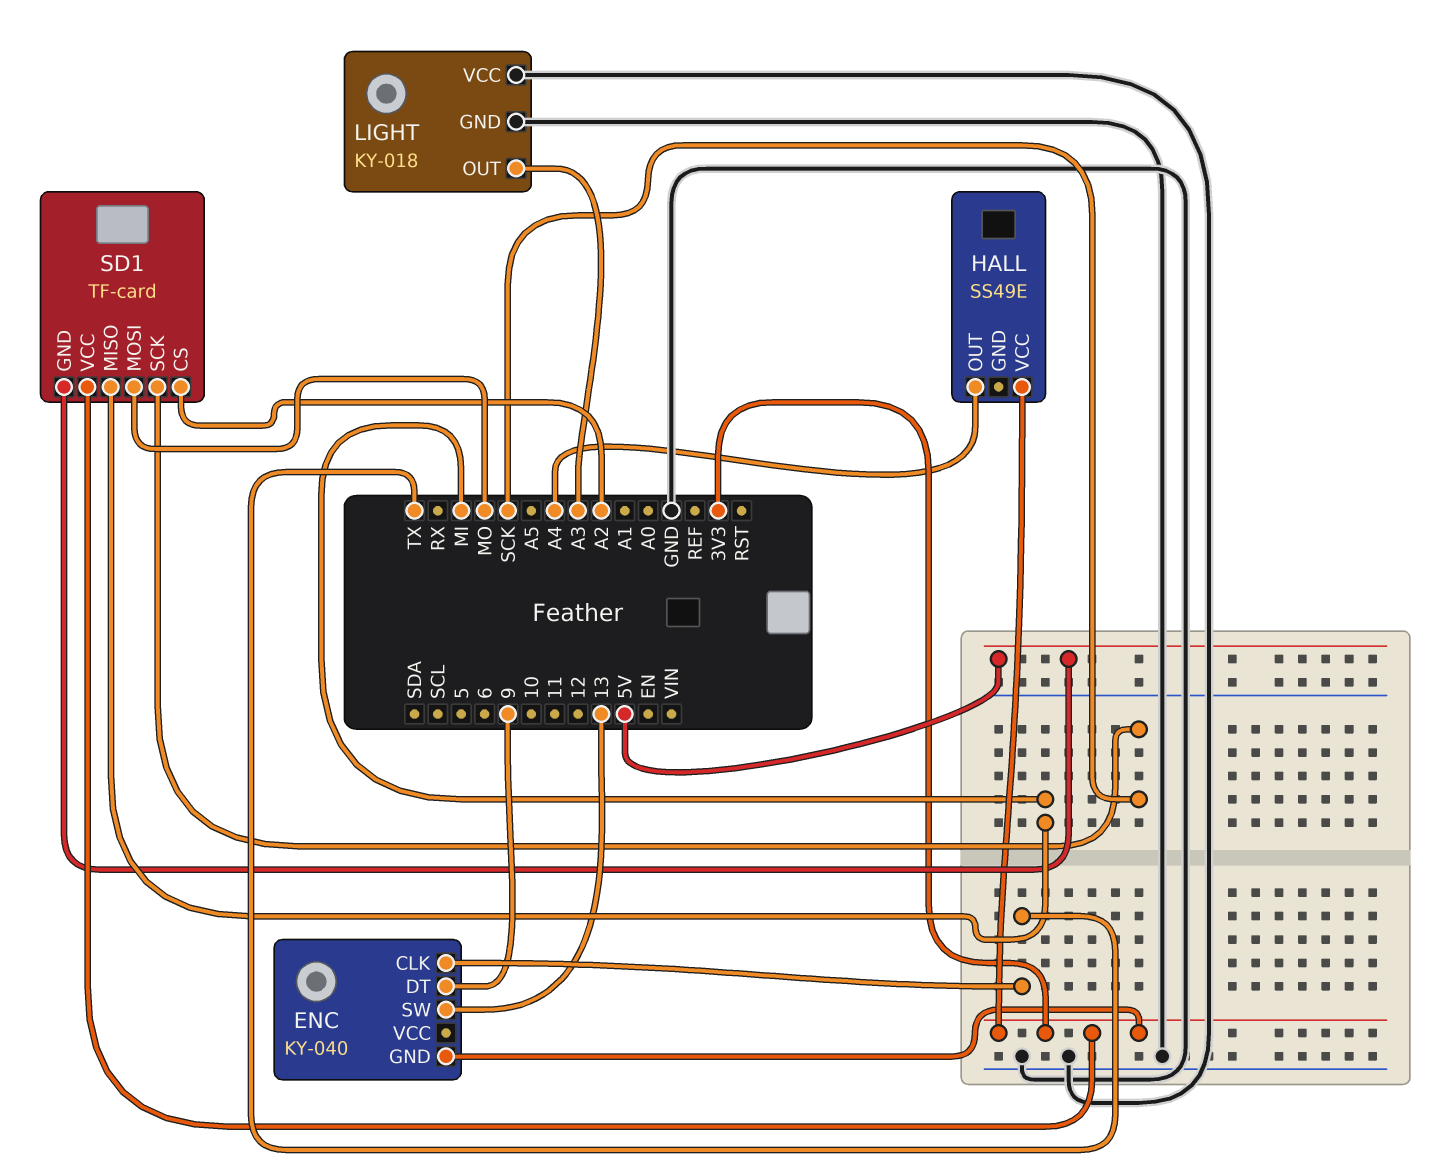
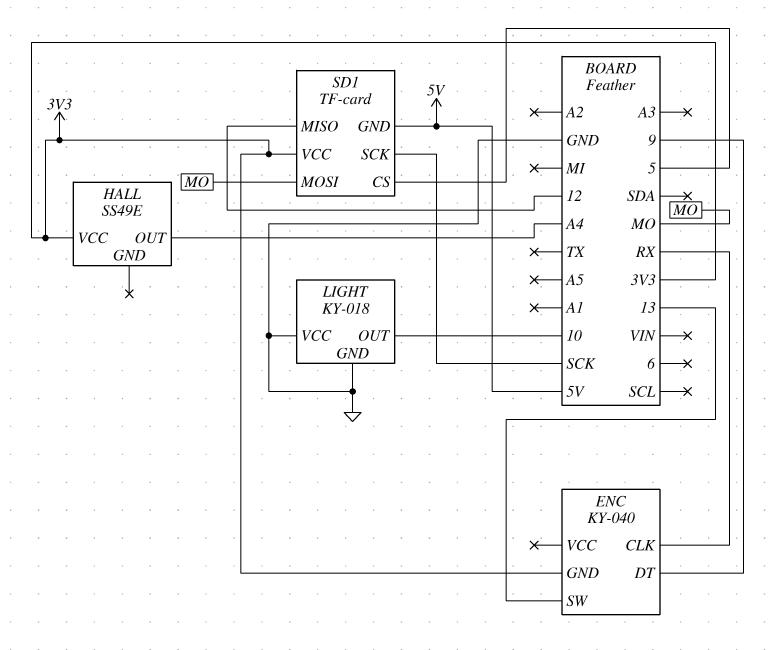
ENC pin CLK: TX -> RX
LIGHT pin OUT: A3 -> 10
SD1 pin CS: A2 -> 5
SD1 pin MISO: MI -> 12

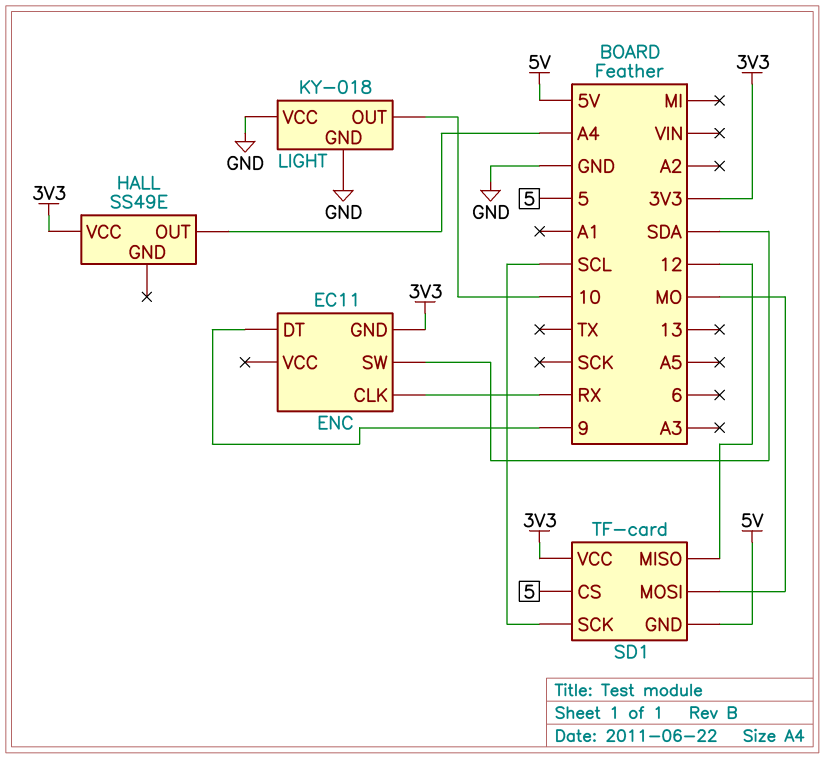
ENC: KY-040 -> EC11
ENC pin SW: 13 -> SDA
SD1 pin SCK: SCK -> SCL

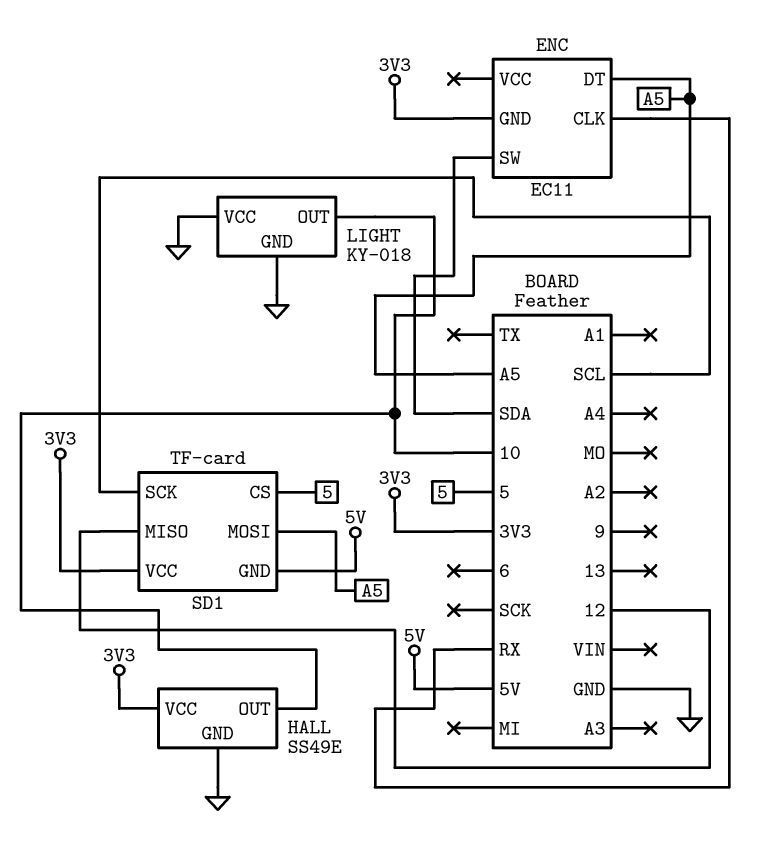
ENC pin DT: 9 -> A5
HALL pin GND: none -> GND
HALL pin OUT: A4 -> 10
SD1 pin MOSI: MO -> A5

